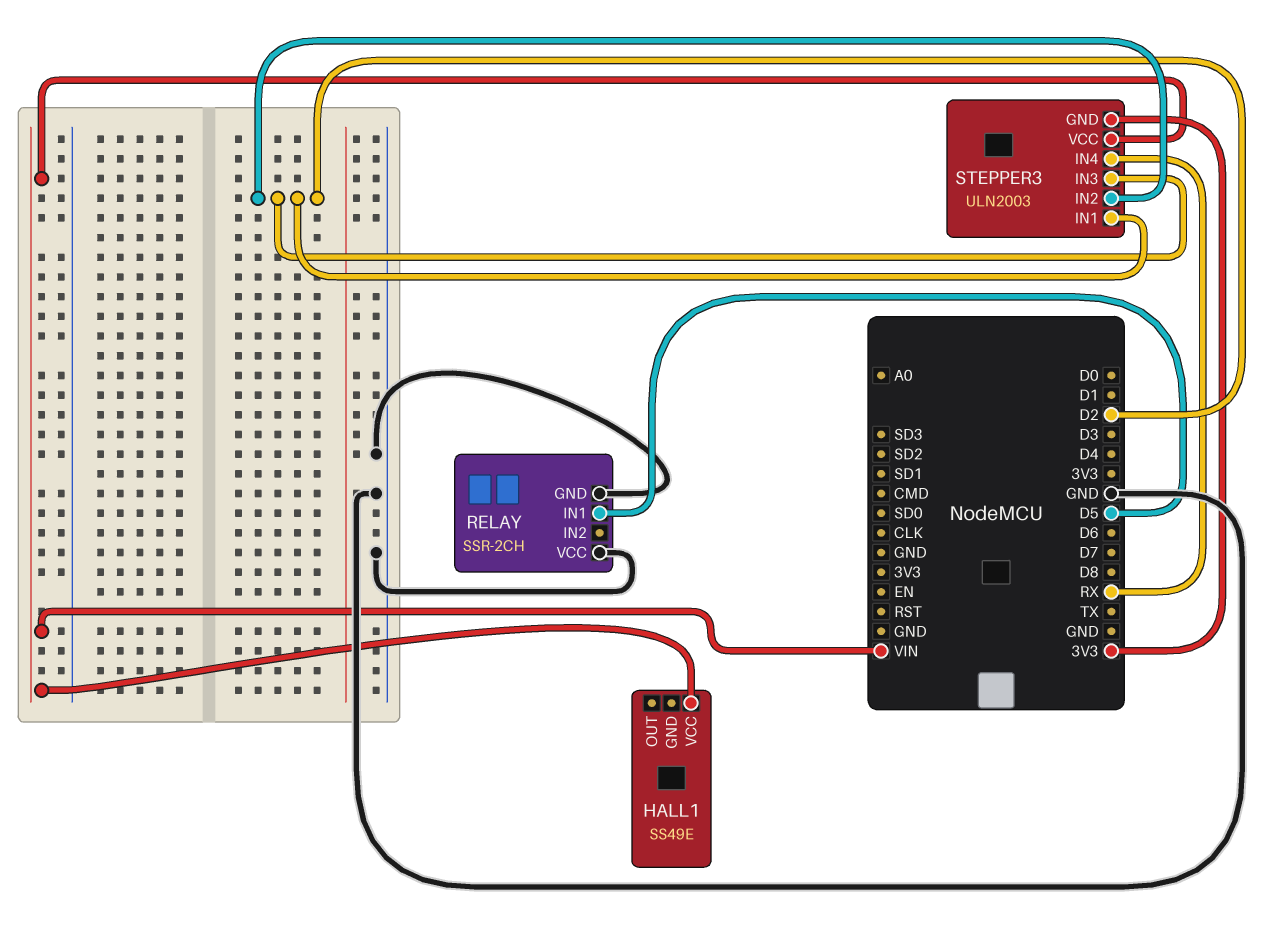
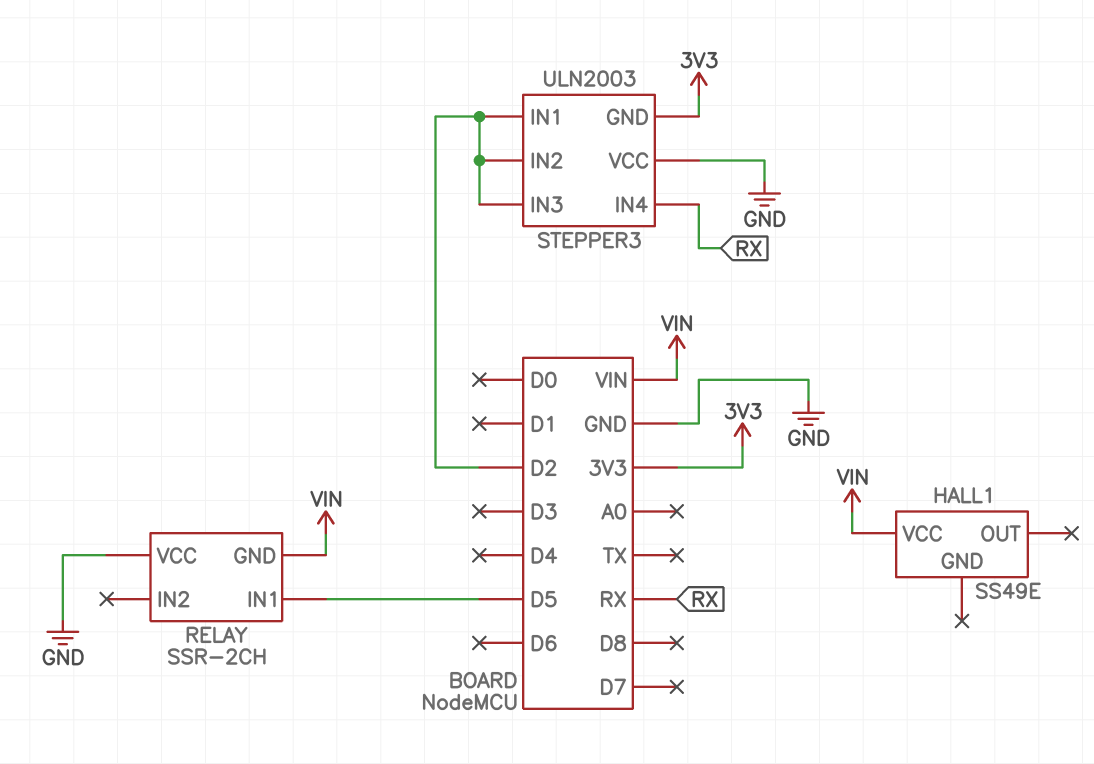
RELAY pin GND: GND -> VIN
STEPPER3 pin VCC: VIN -> GND

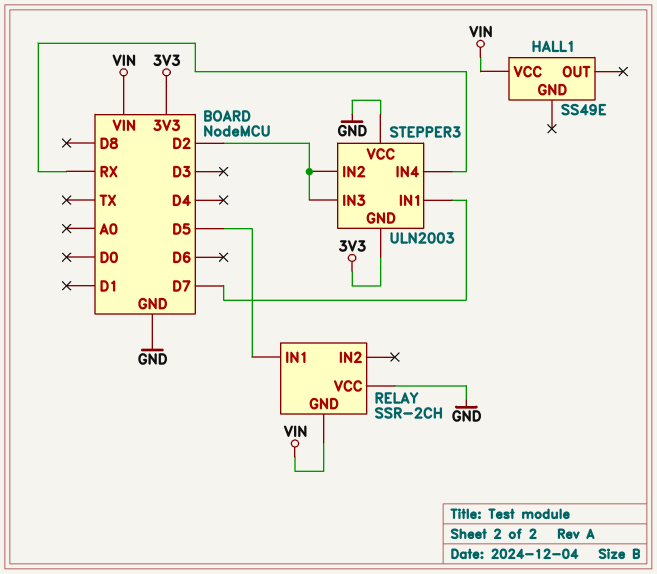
STEPPER3 pin IN1: D2 -> D7

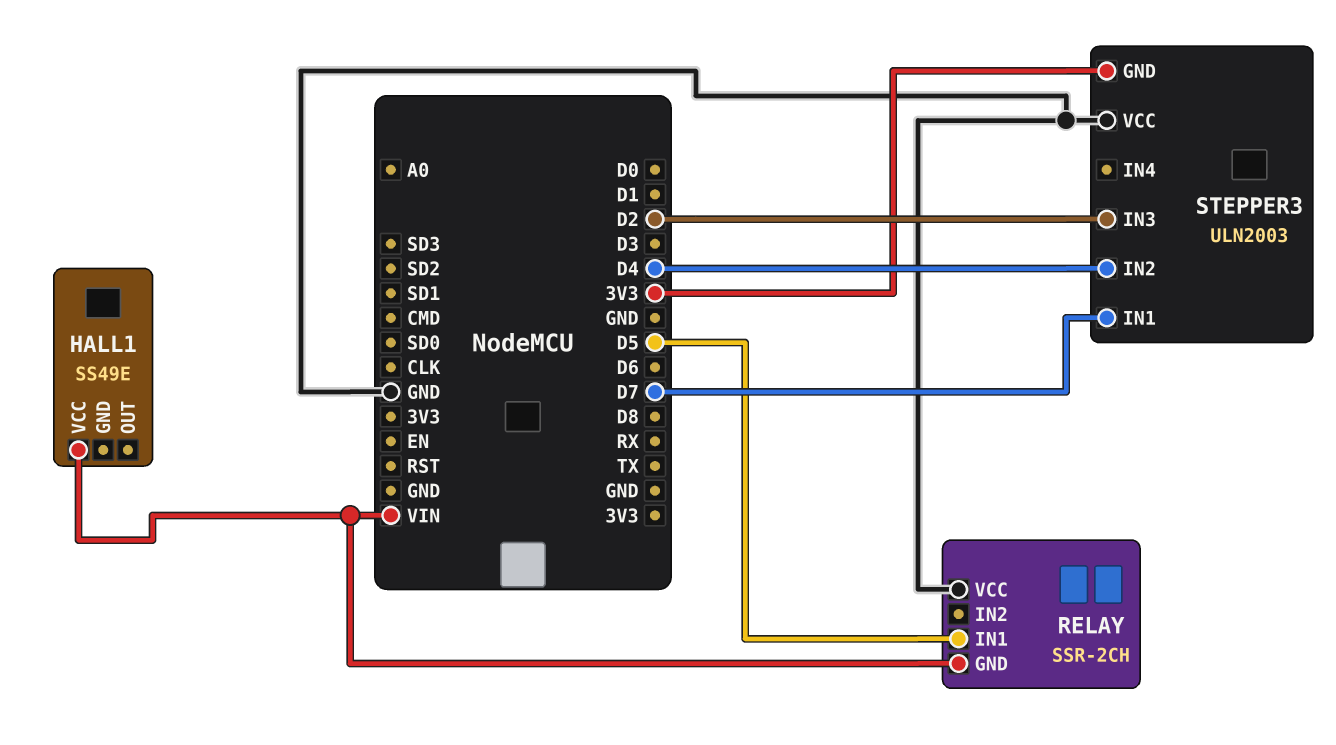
STEPPER3 pin IN2: D2 -> D4
STEPPER3 pin IN4: RX -> none

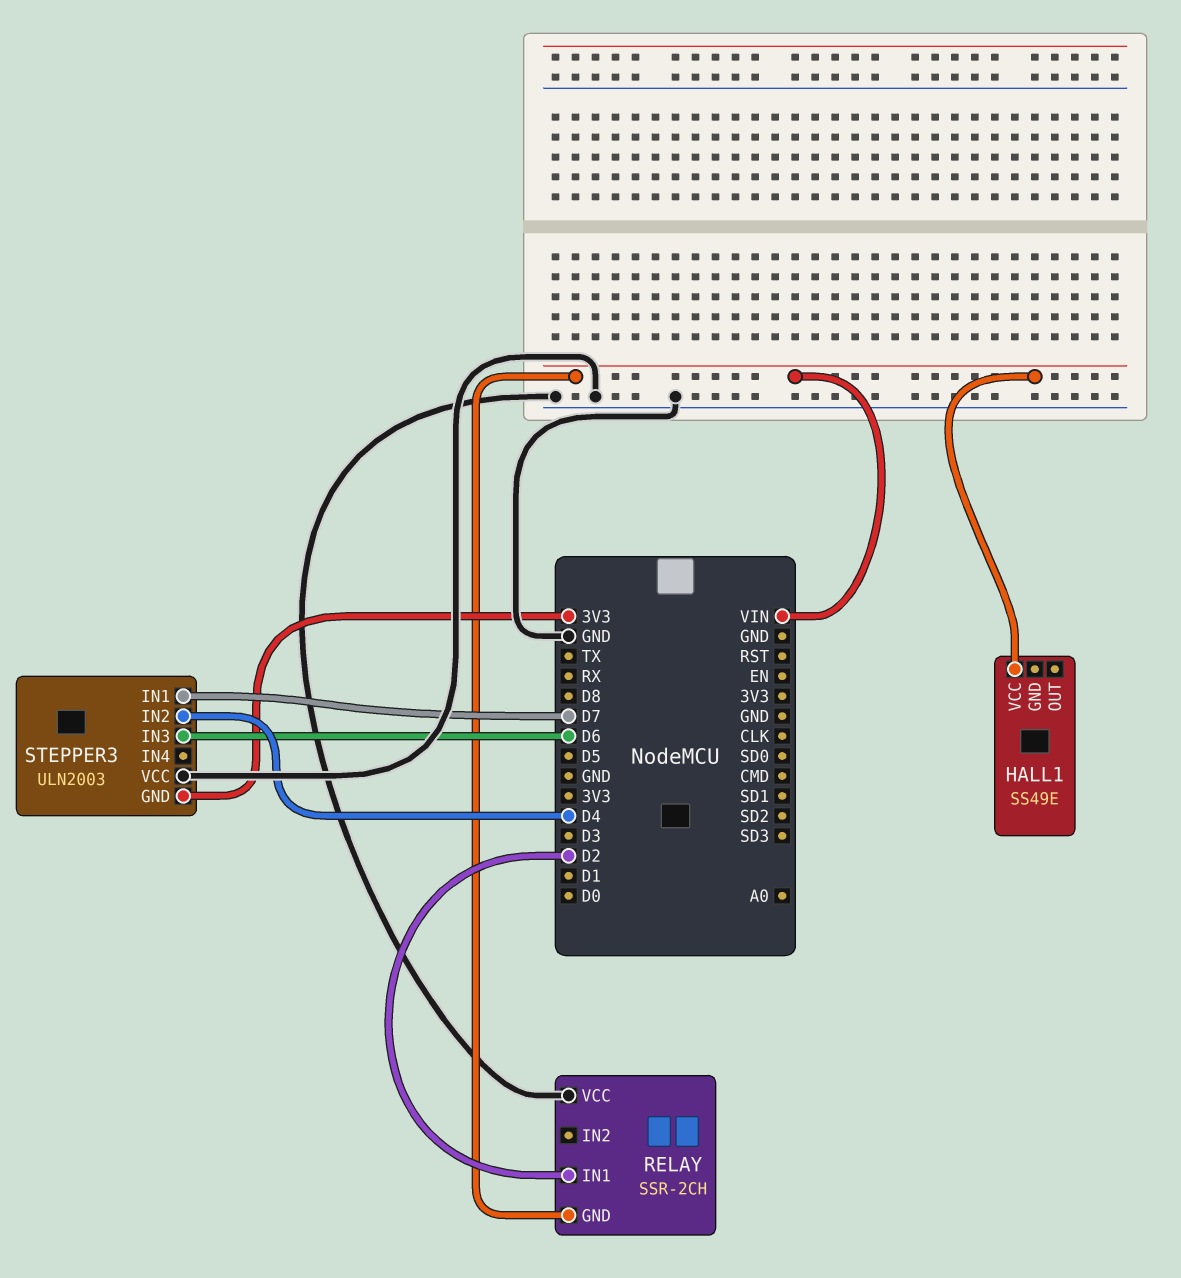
RELAY pin IN1: D5 -> D2
STEPPER3 pin IN3: D2 -> D6

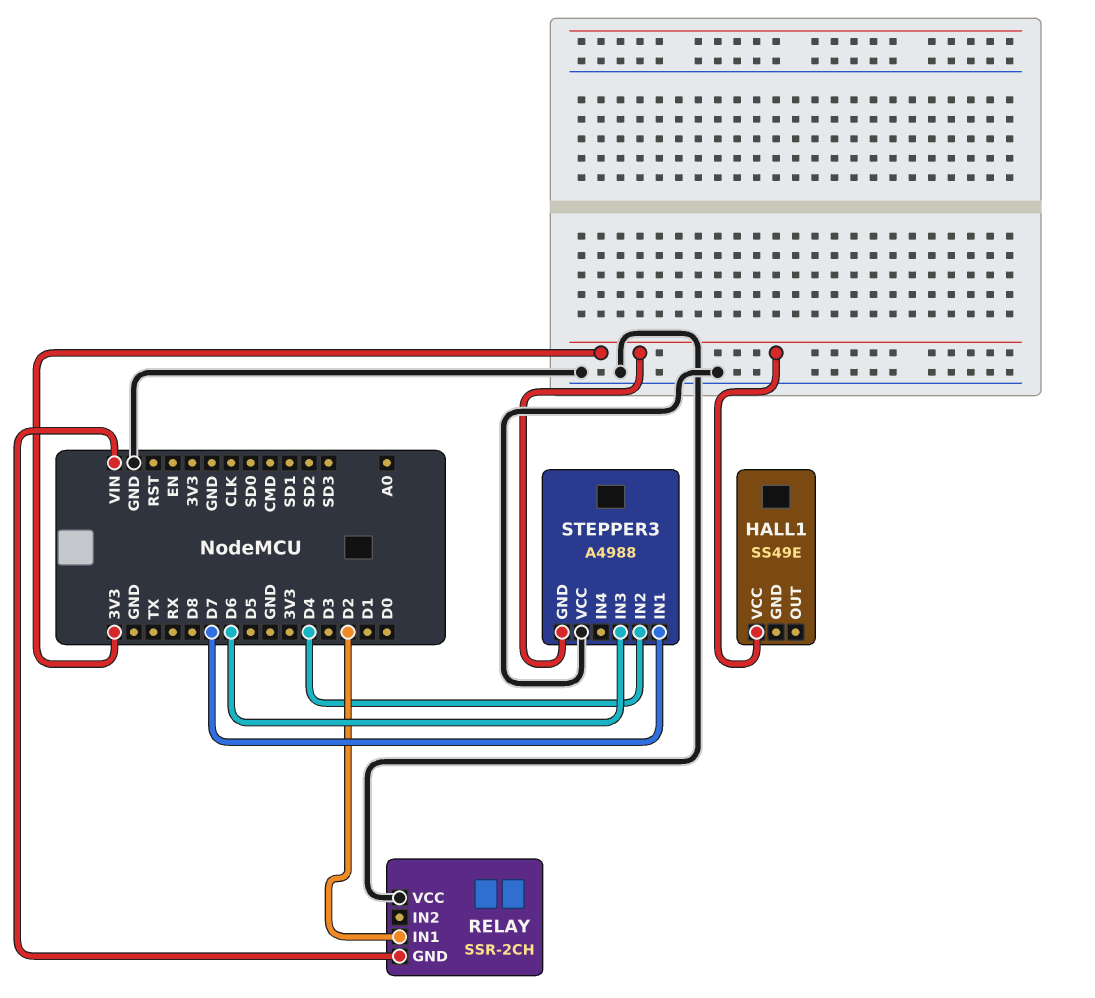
HALL1 pin VCC: VIN -> 3V3
STEPPER3: ULN2003 -> A4988

